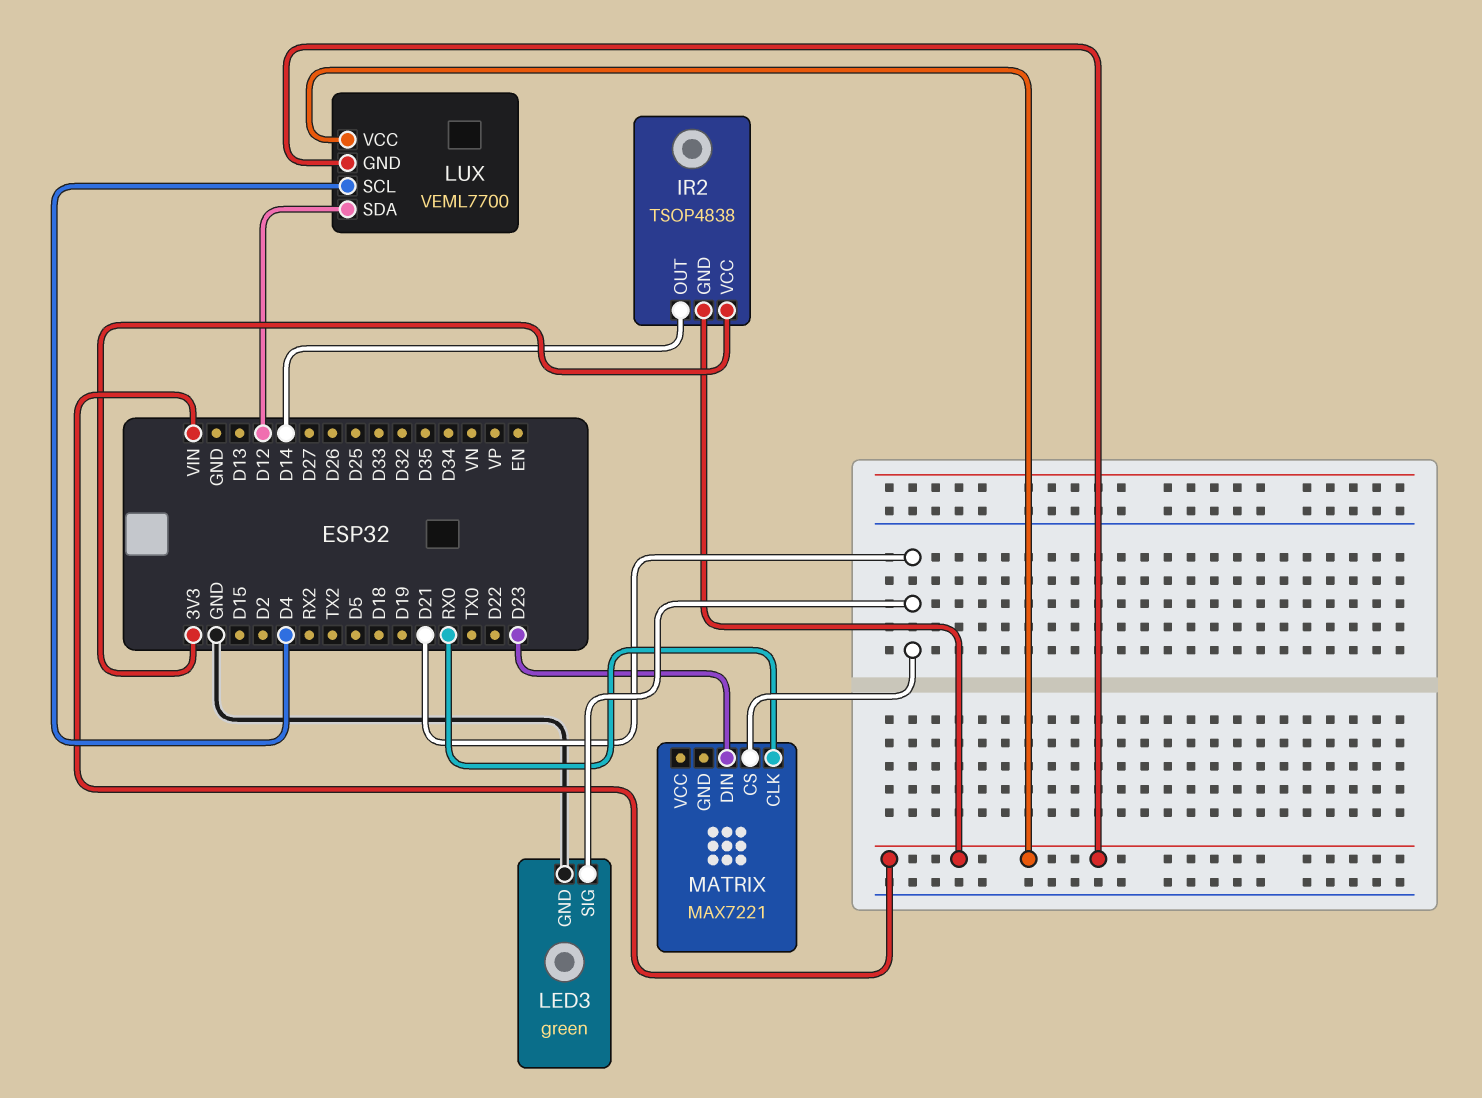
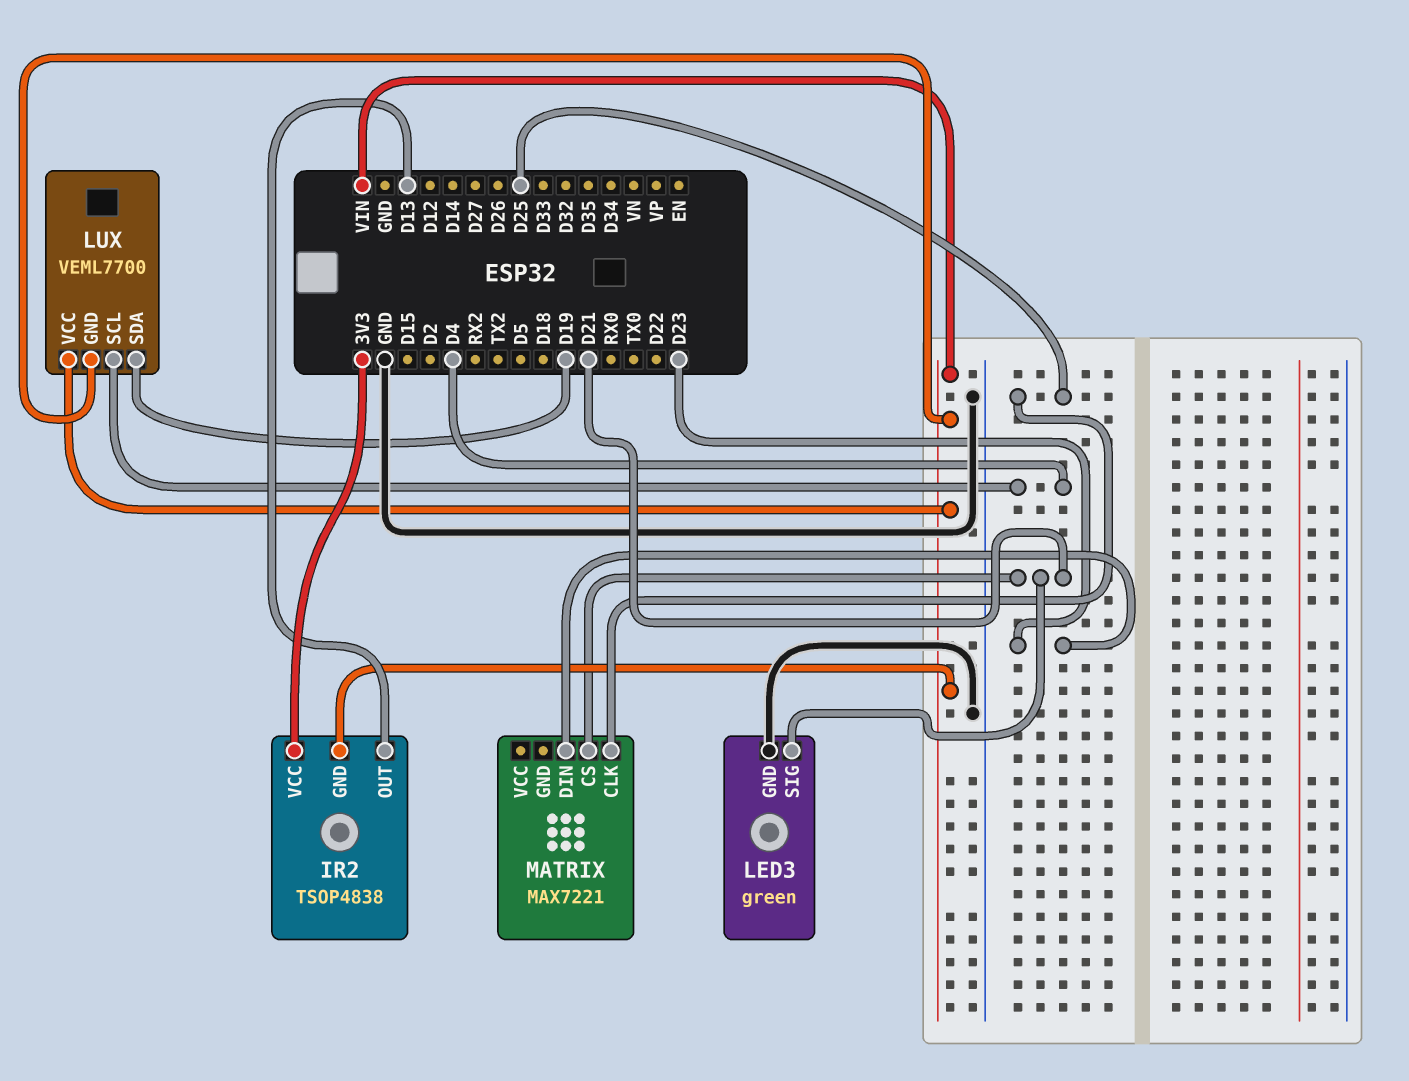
IR2 pin OUT: D14 -> D13
LUX pin SDA: D12 -> D19
MATRIX pin CLK: RX0 -> D25

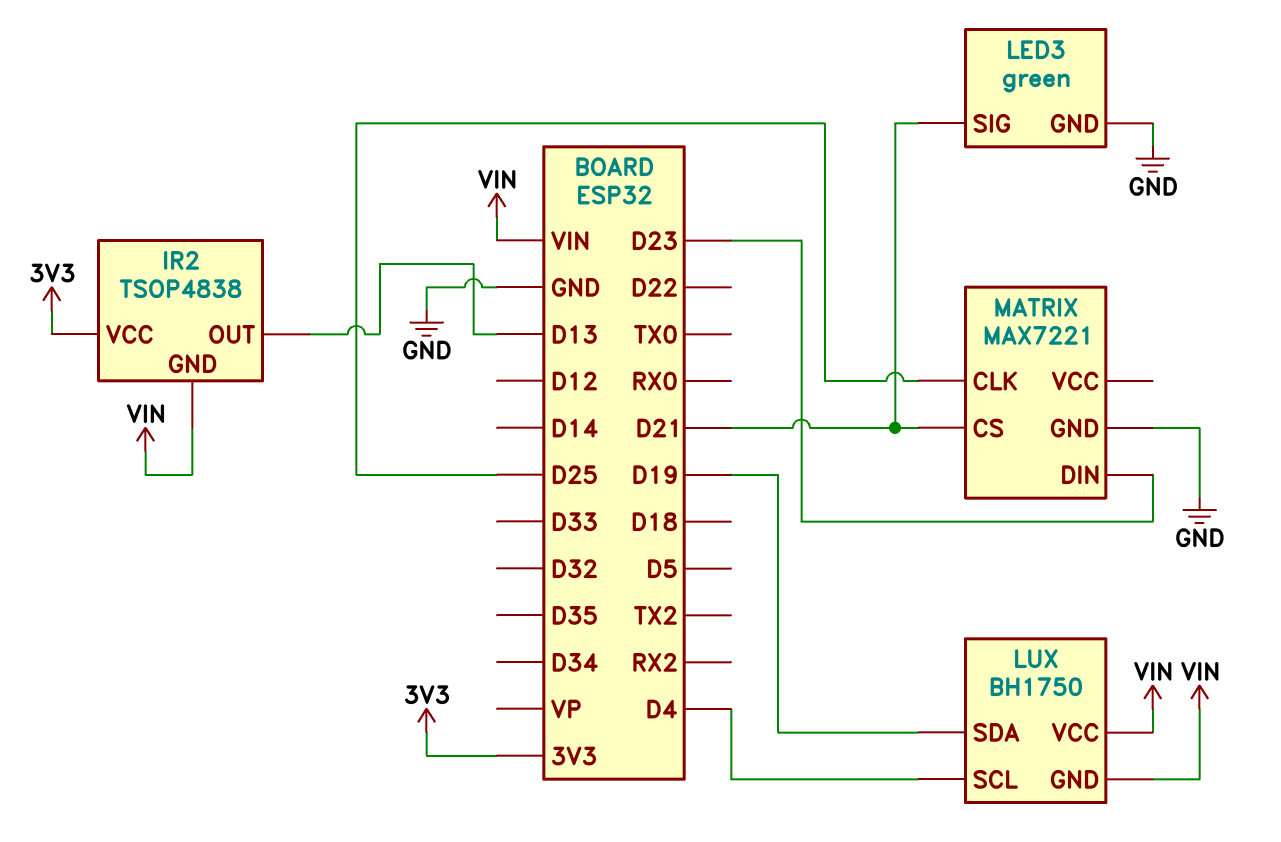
LUX: VEML7700 -> BH1750
MATRIX pin GND: none -> GND

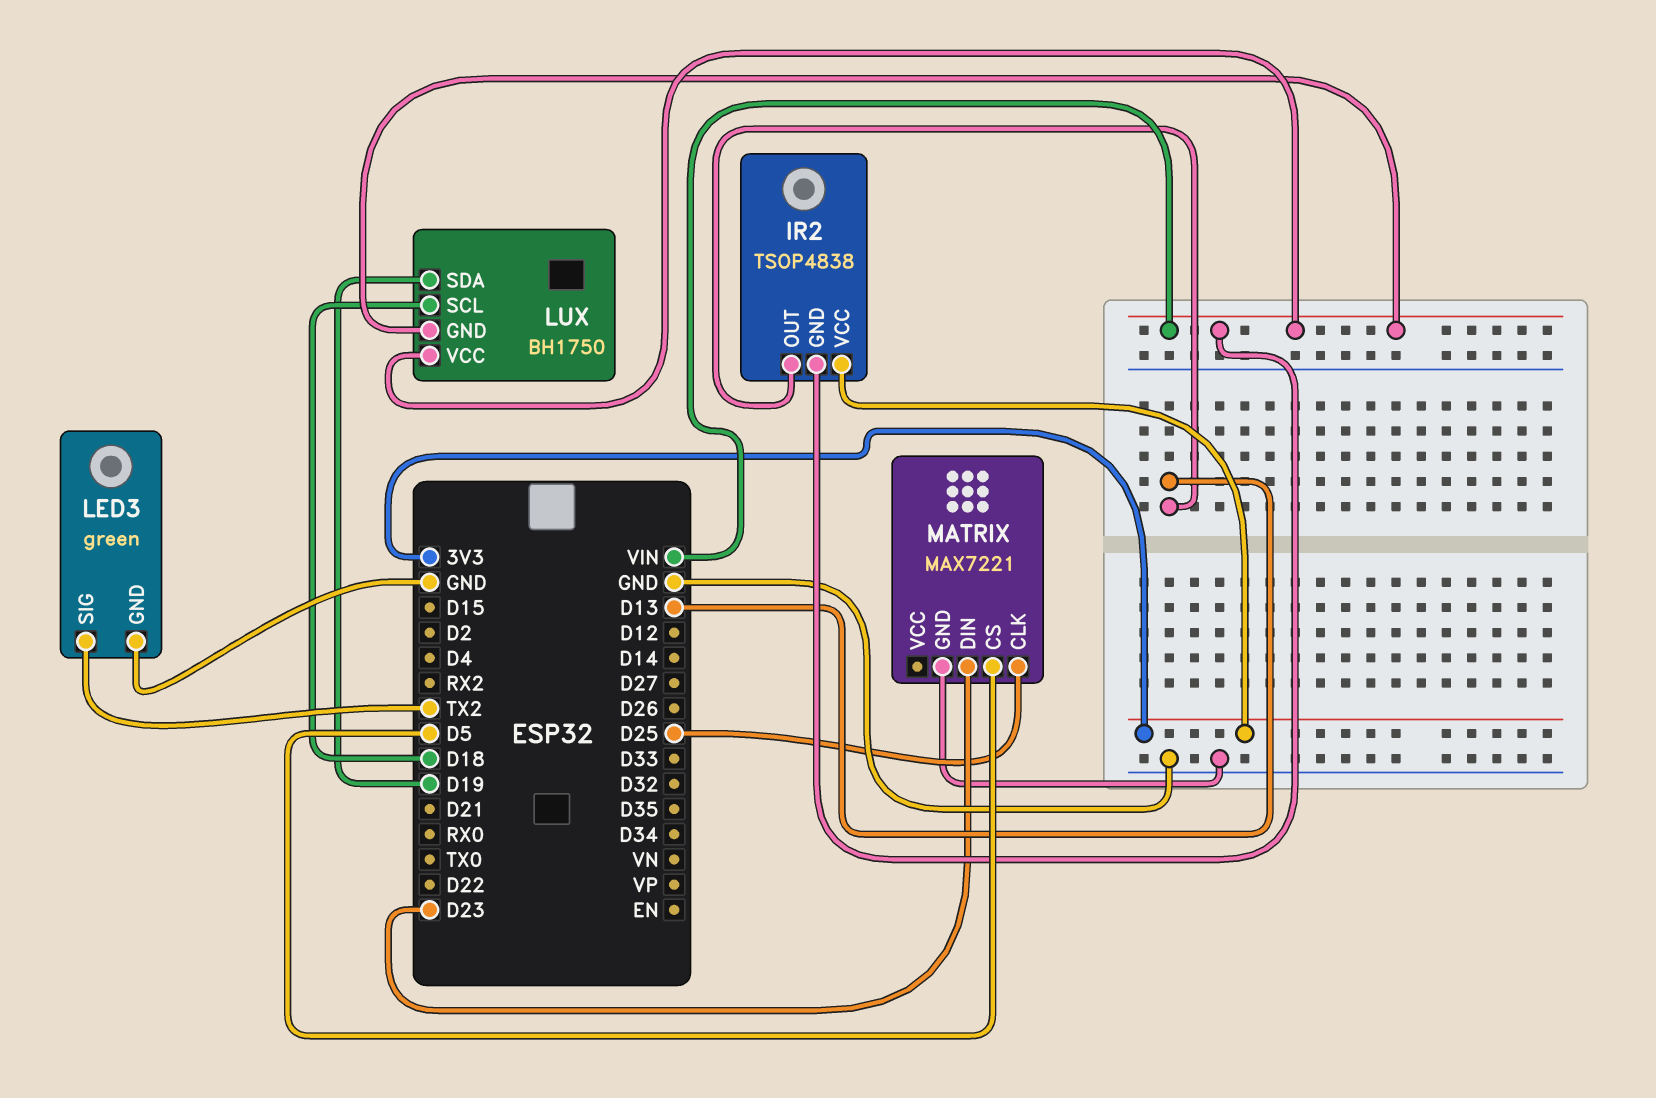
LED3 pin SIG: D21 -> TX2
LUX pin SCL: D4 -> D18
MATRIX pin CS: D21 -> D5

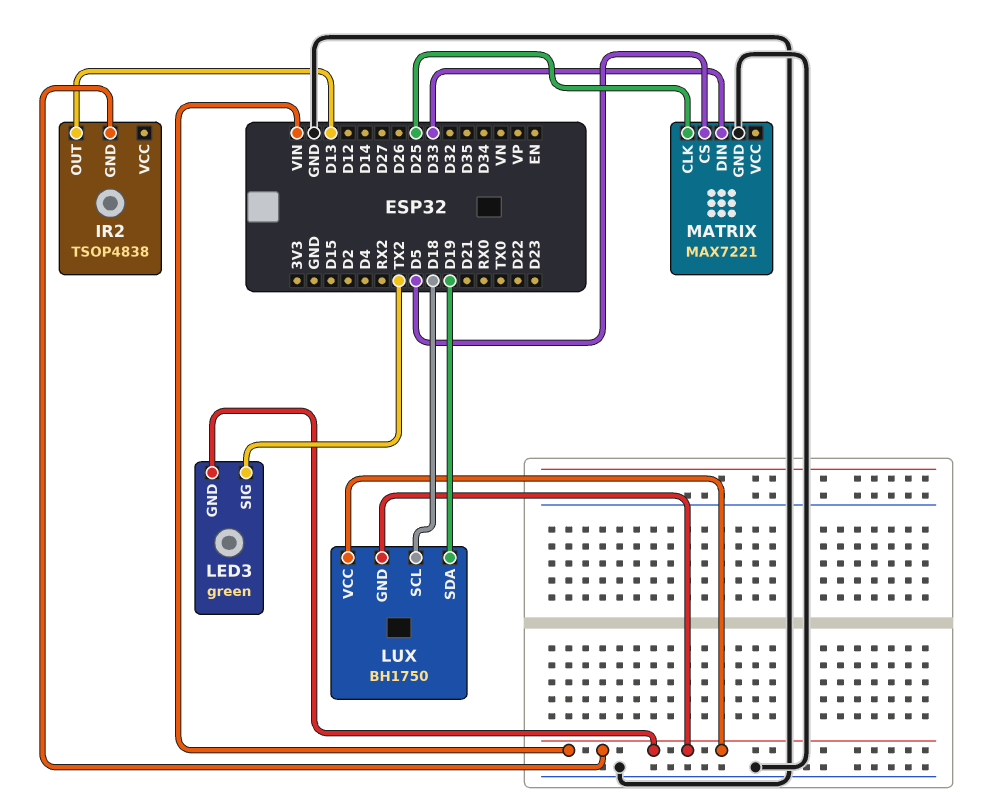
IR2 pin VCC: 3V3 -> none
LED3 pin GND: GND -> VIN
MATRIX pin DIN: D23 -> D33

